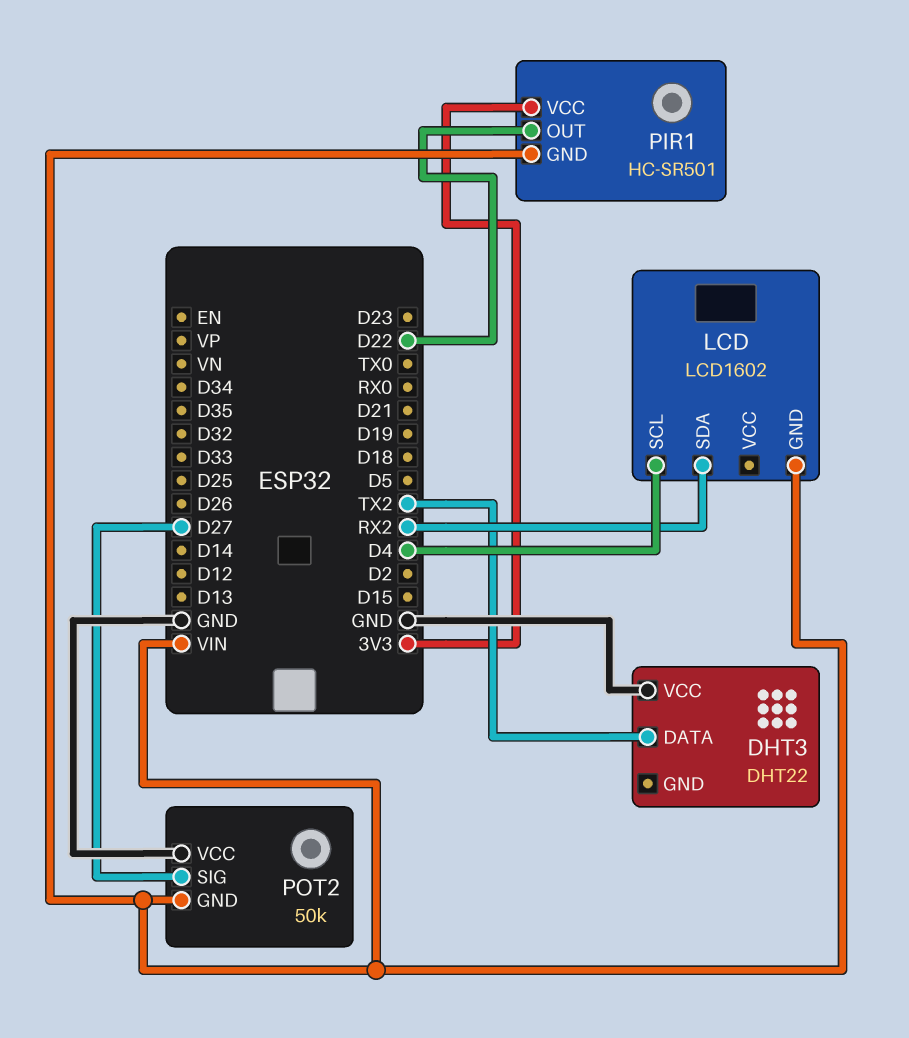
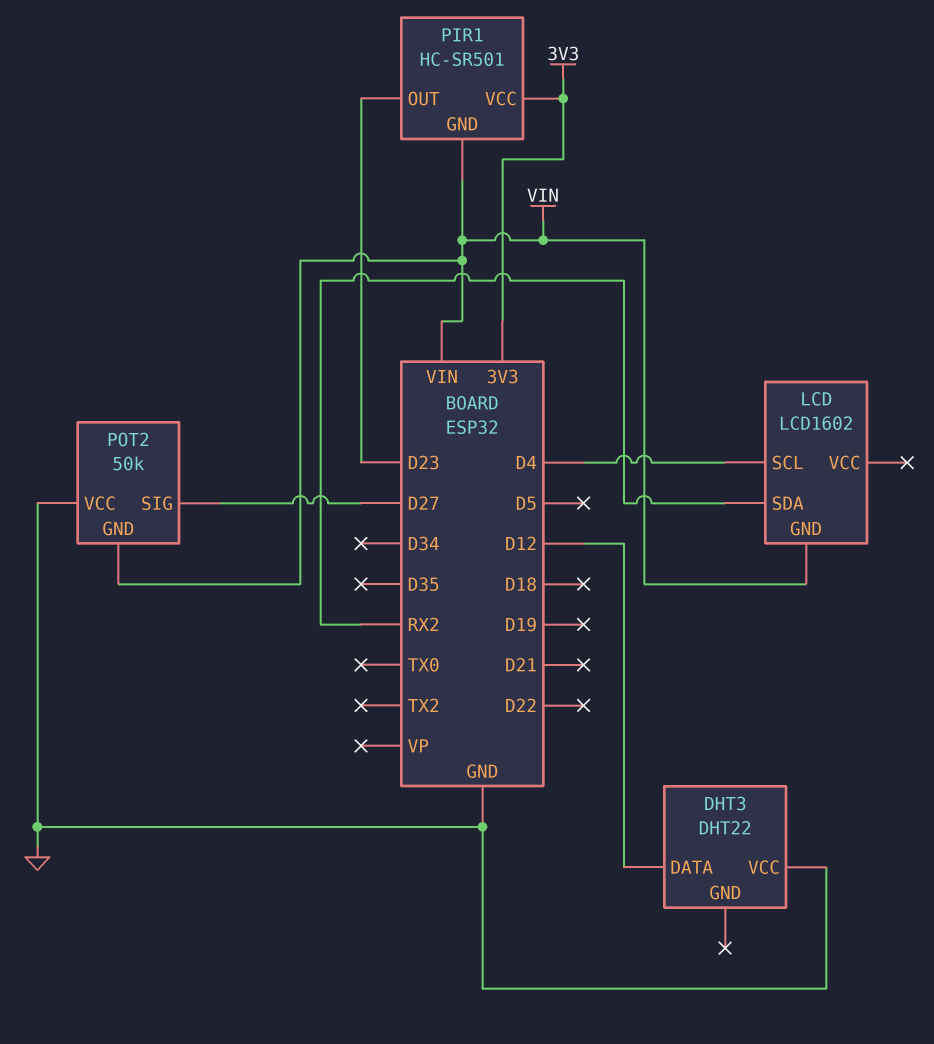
DHT3 pin DATA: TX2 -> D12
PIR1 pin OUT: D22 -> D23

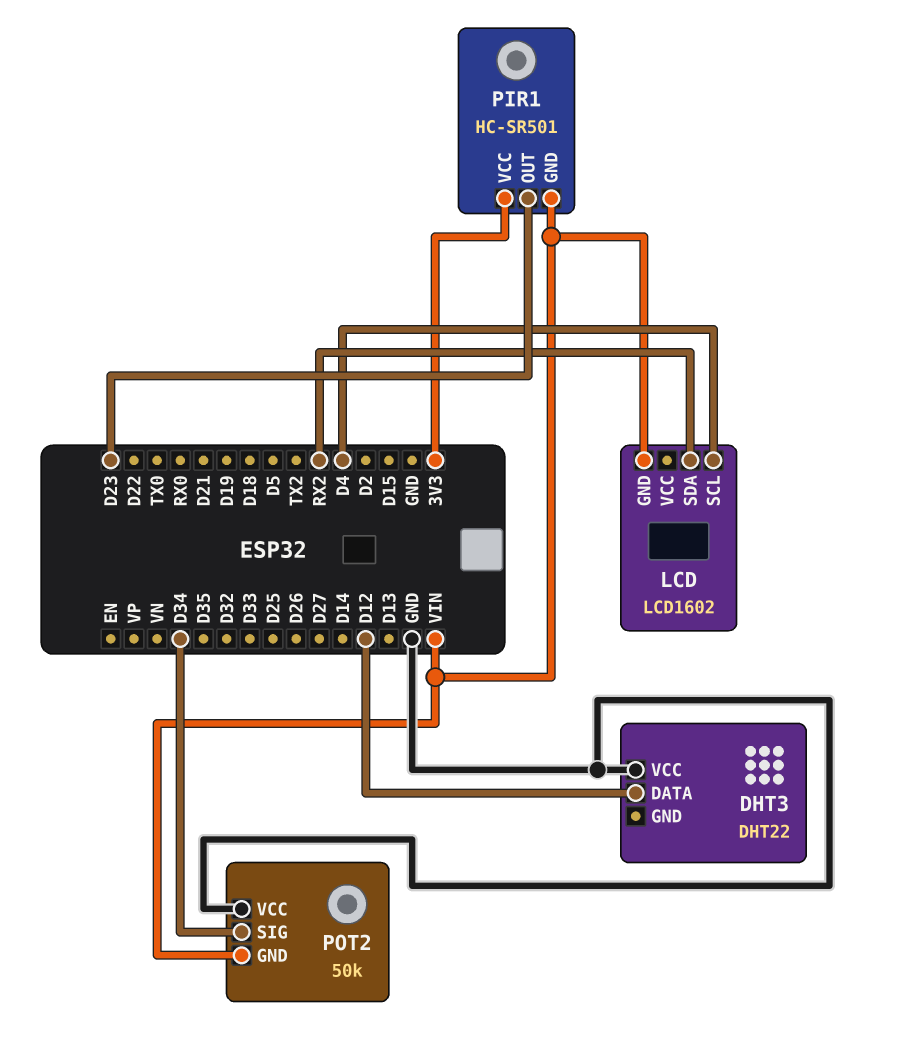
POT2 pin SIG: D27 -> D34

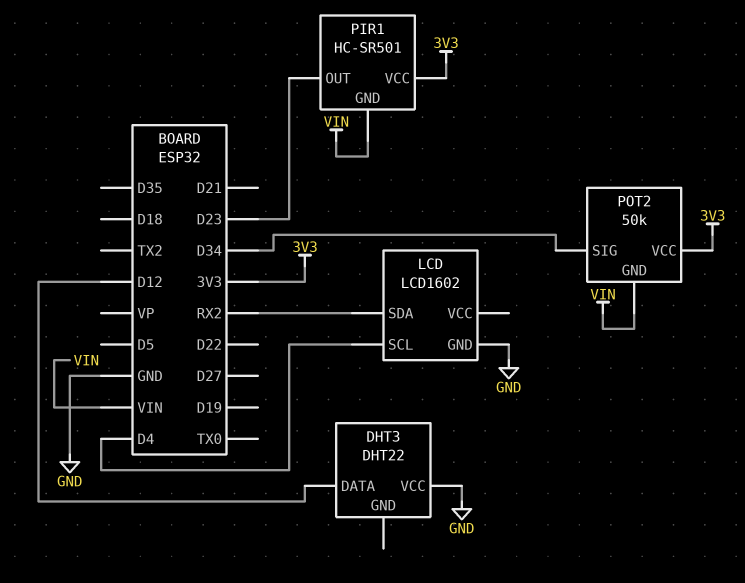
LCD pin GND: VIN -> GND
POT2 pin VCC: GND -> 3V3

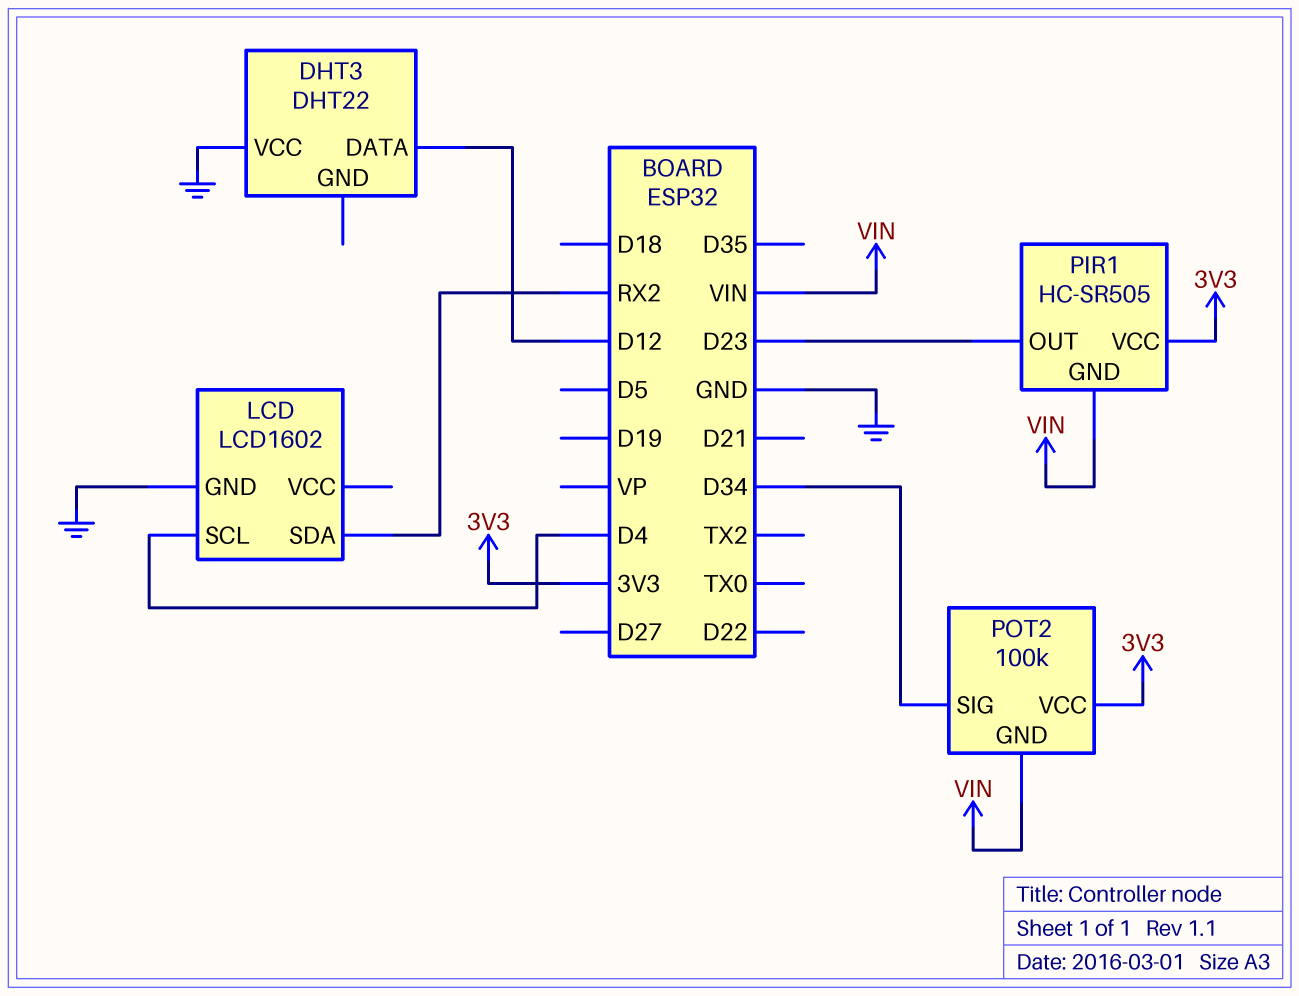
PIR1: HC-SR501 -> HC-SR505
POT2: 50k -> 100k

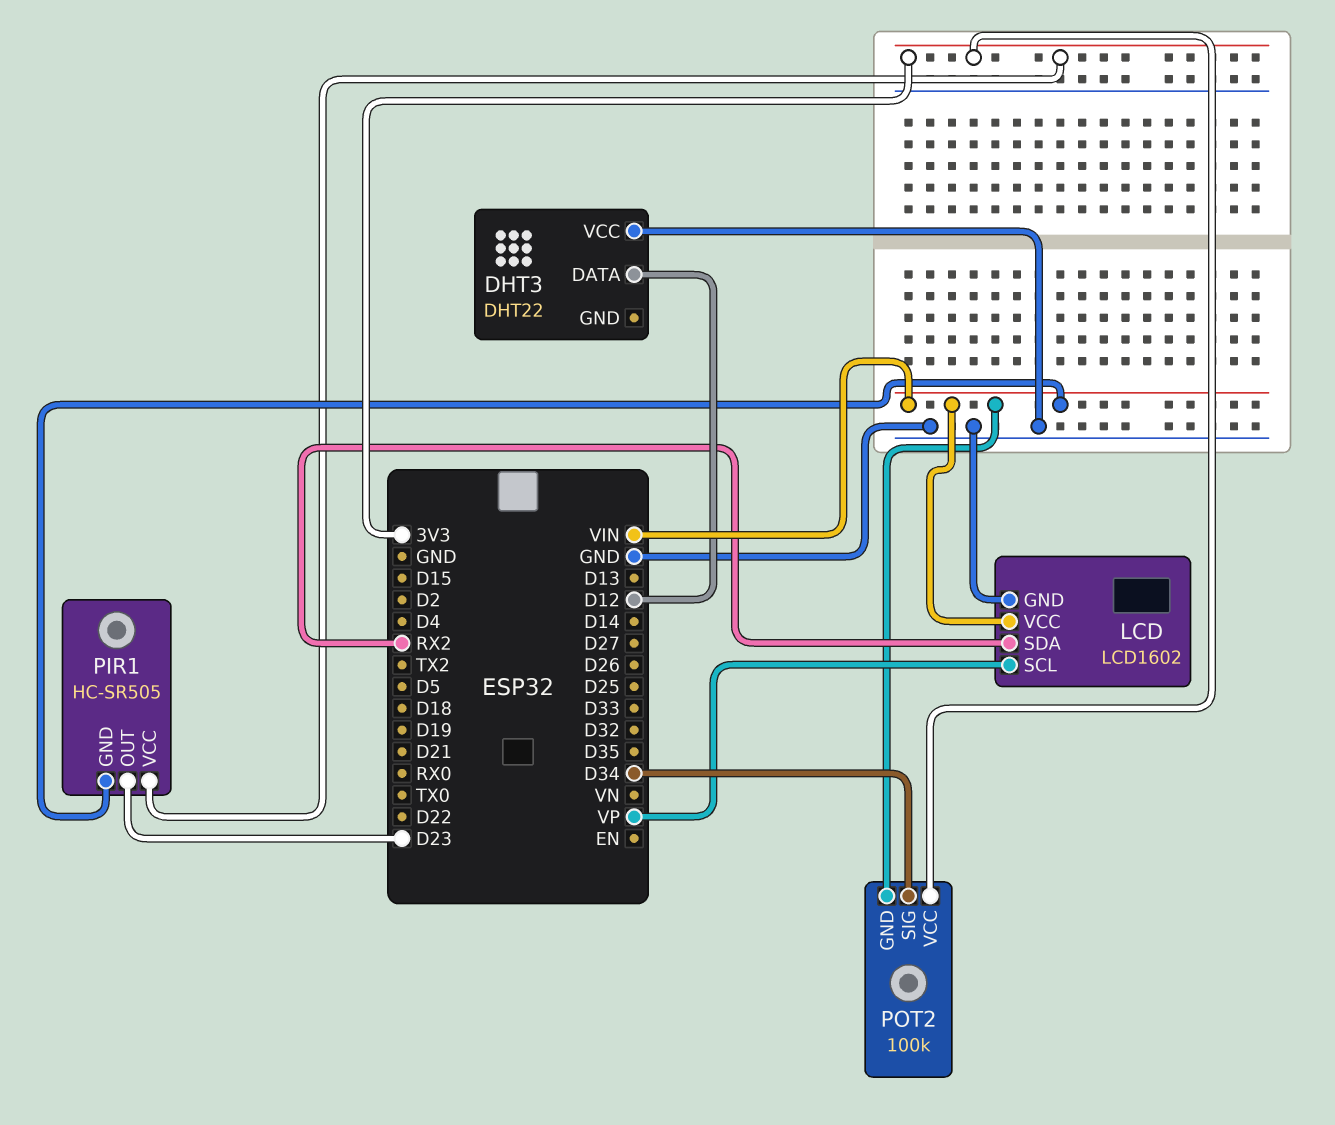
LCD pin SCL: D4 -> VP
LCD pin VCC: none -> VIN

